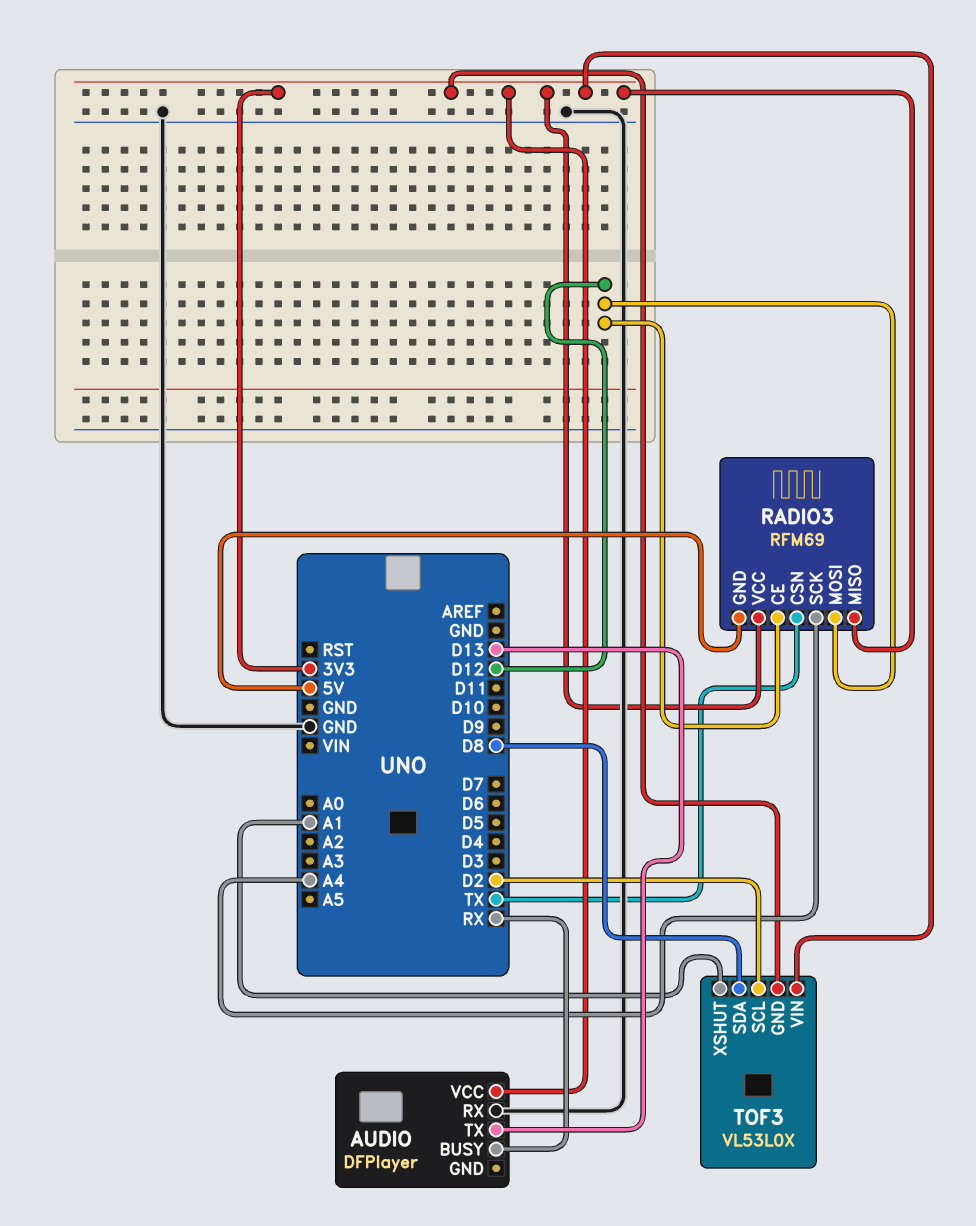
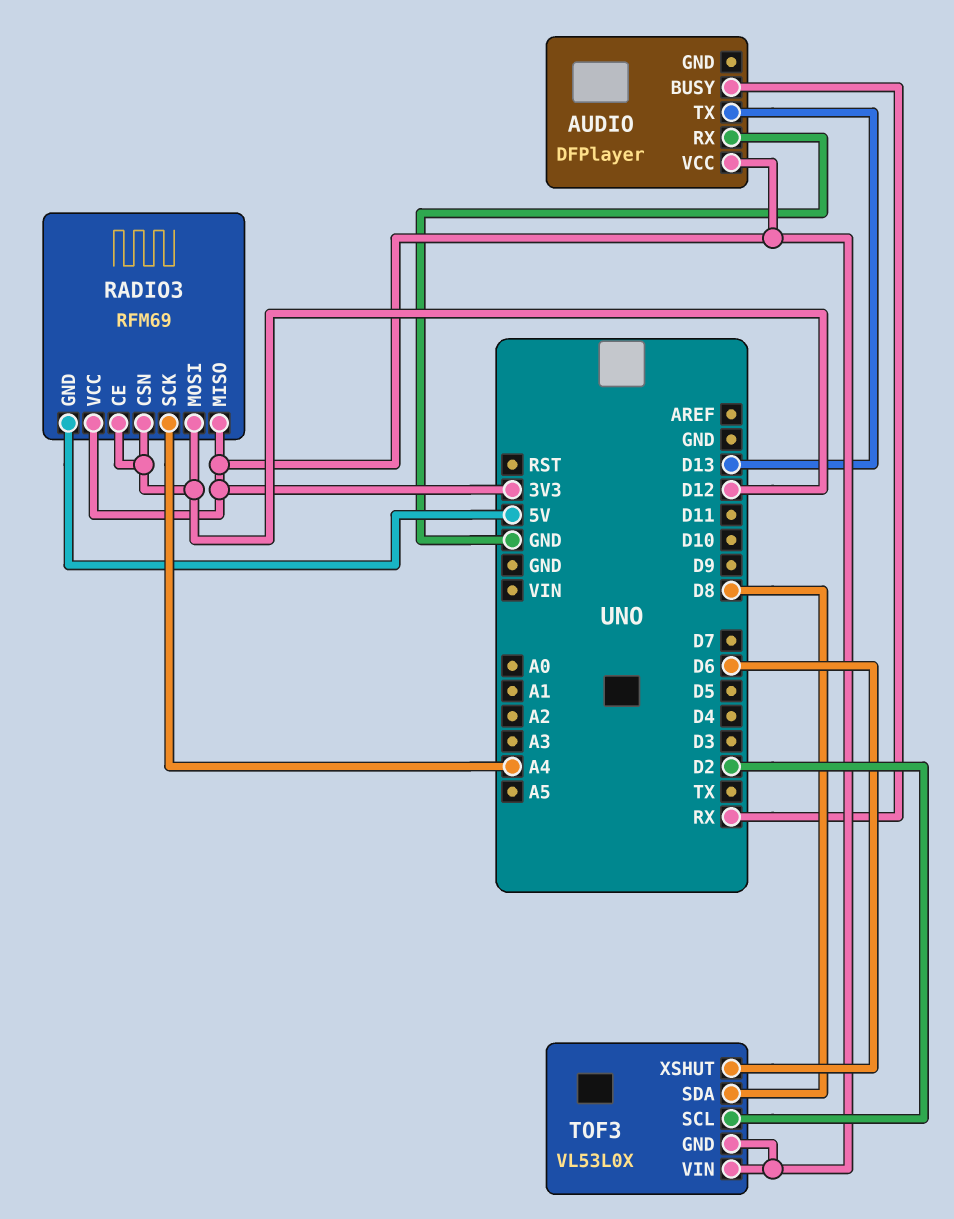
RADIO3 pin CSN: TX -> D12
TOF3 pin XSHUT: A1 -> D6

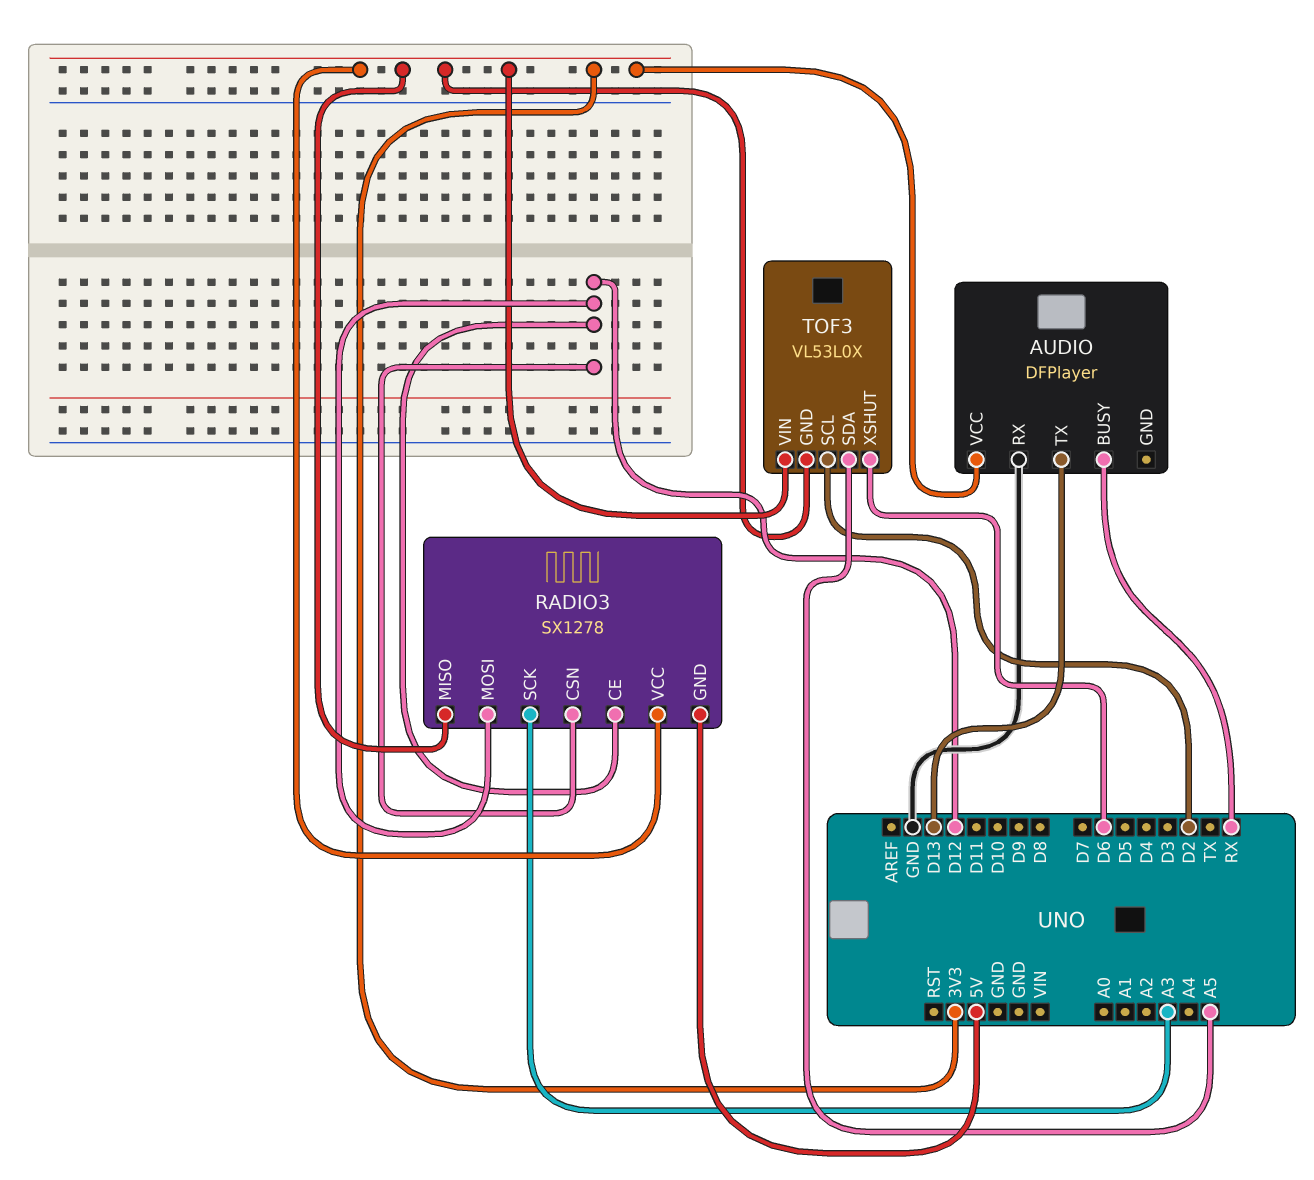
RADIO3: RFM69 -> SX1278
RADIO3 pin SCK: A4 -> A3
TOF3 pin SDA: D8 -> A5

